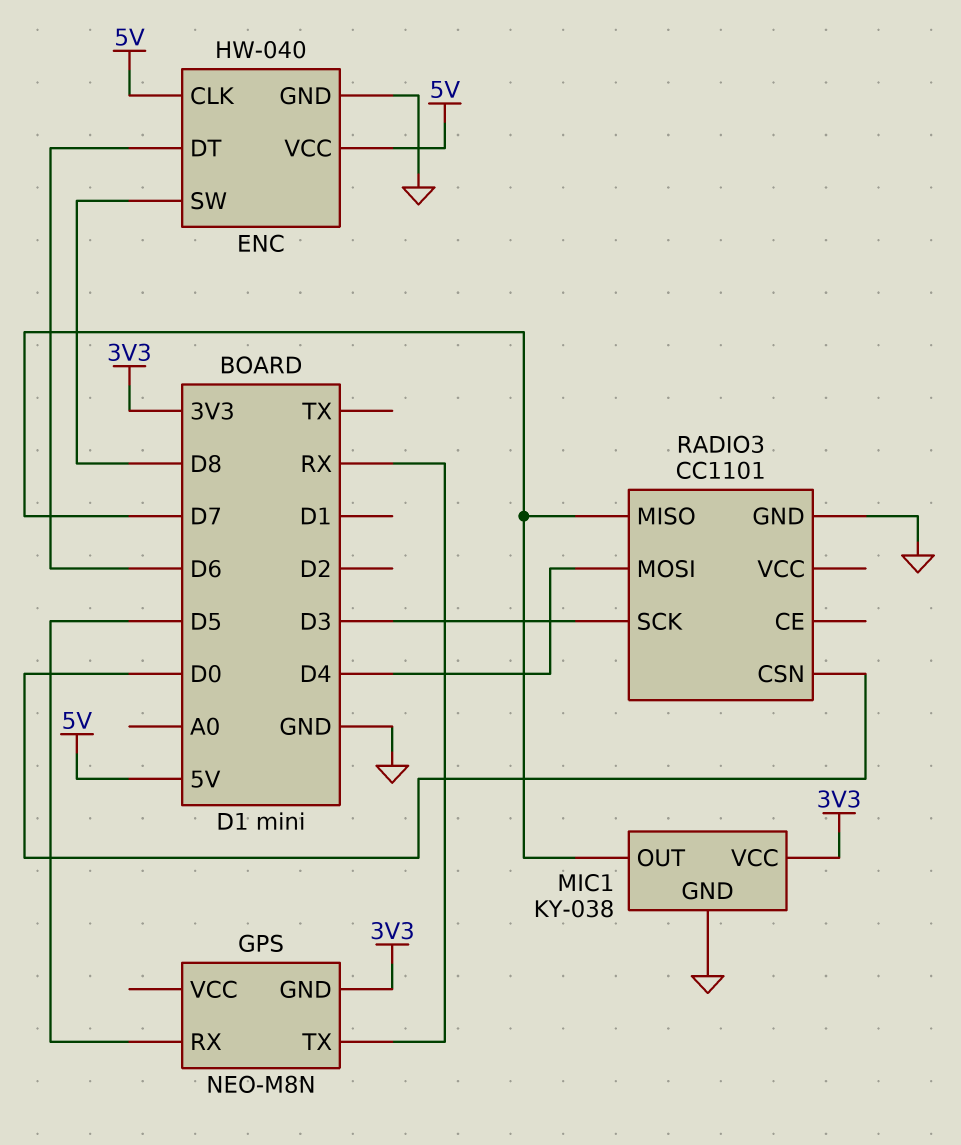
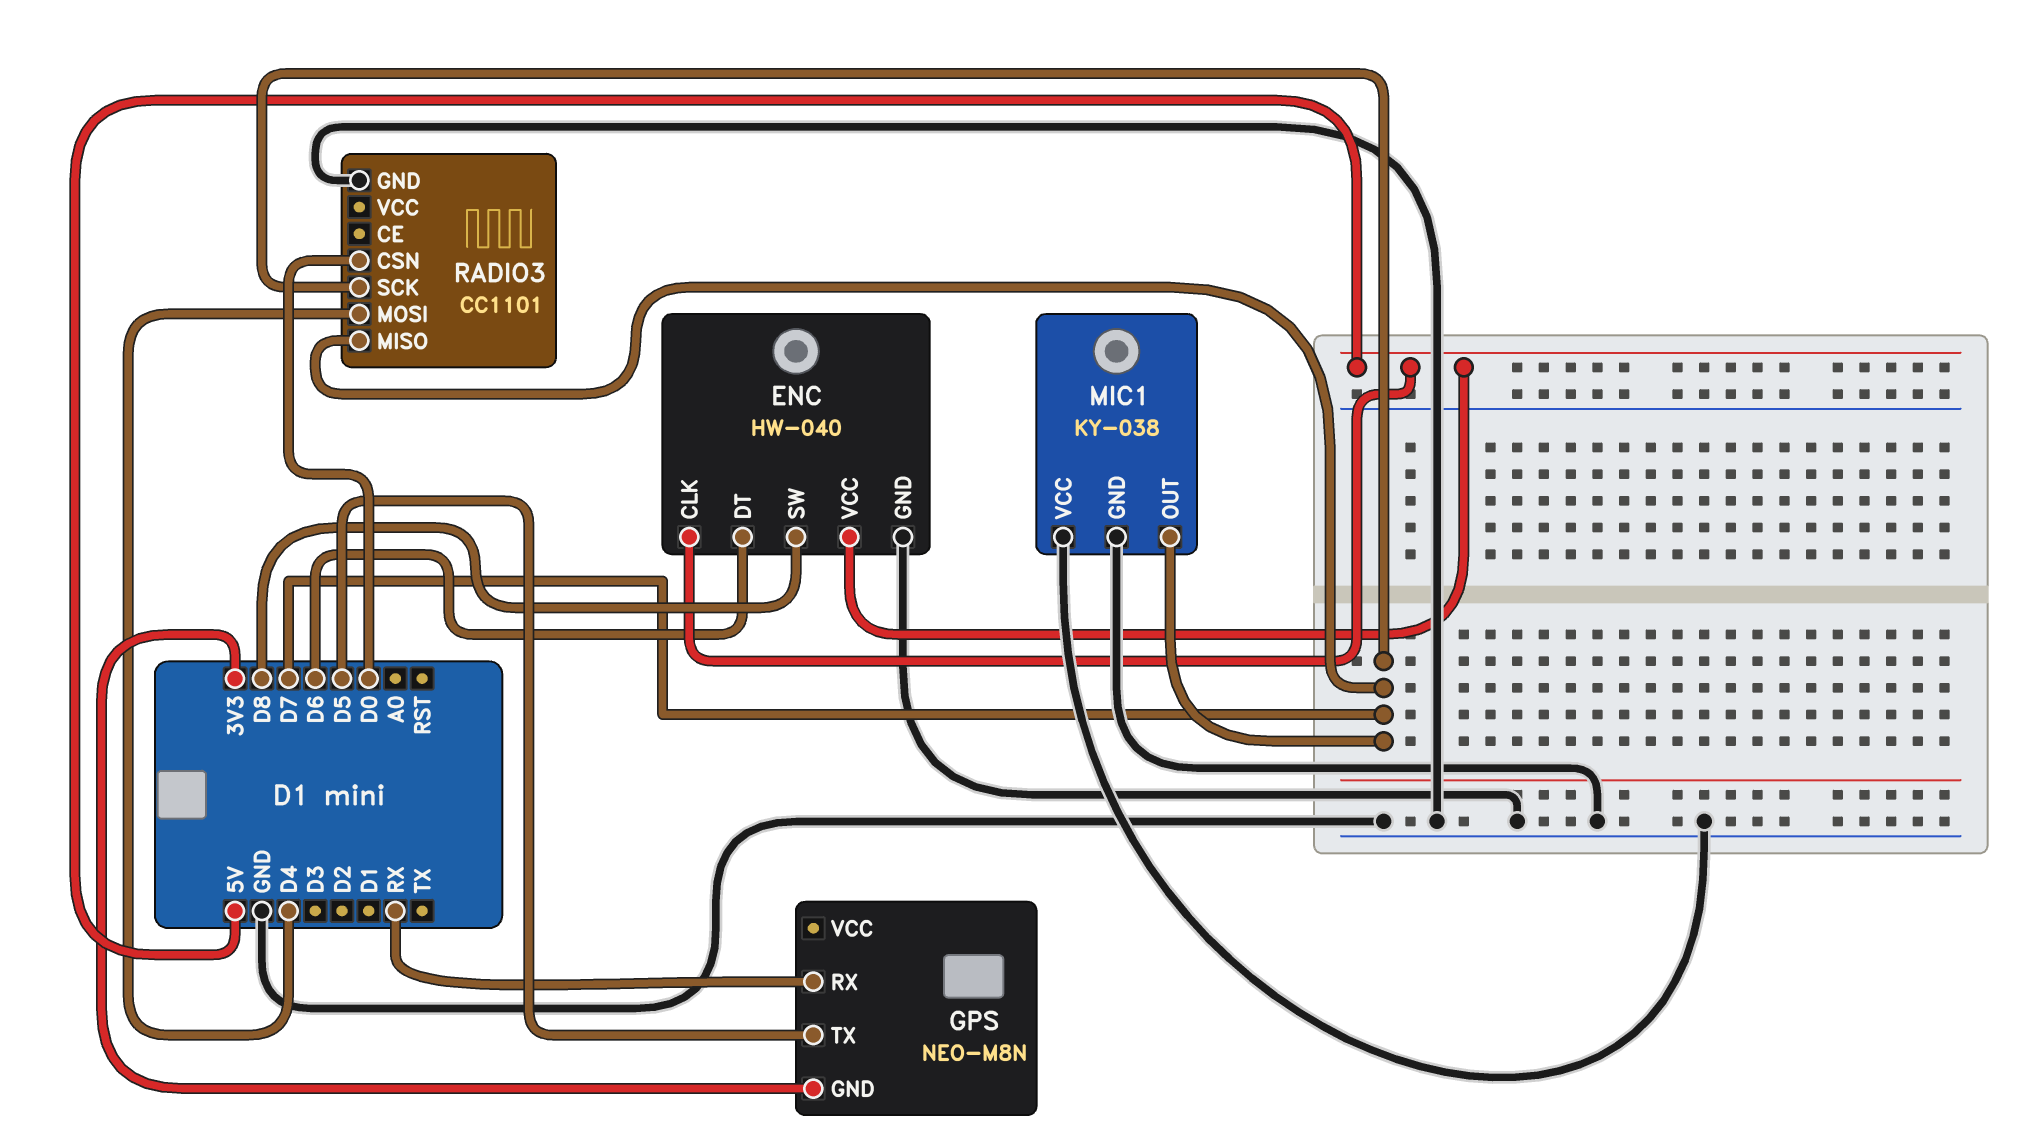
GPS pin RX: D5 -> RX
GPS pin TX: RX -> D5
MIC1 pin VCC: 3V3 -> GND
RADIO3 pin SCK: D3 -> D7

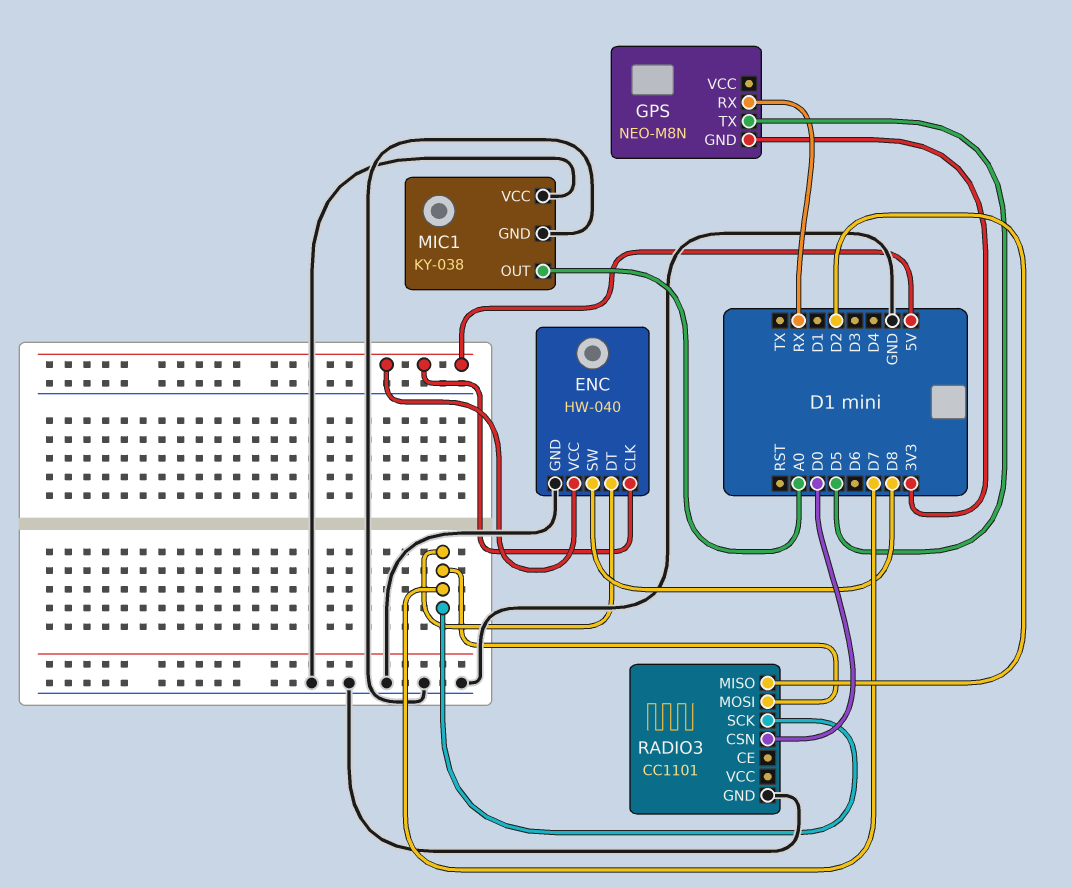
ENC pin DT: D6 -> D7
MIC1 pin OUT: D7 -> A0
RADIO3 pin MISO: D7 -> D2
RADIO3 pin MOSI: D4 -> D7

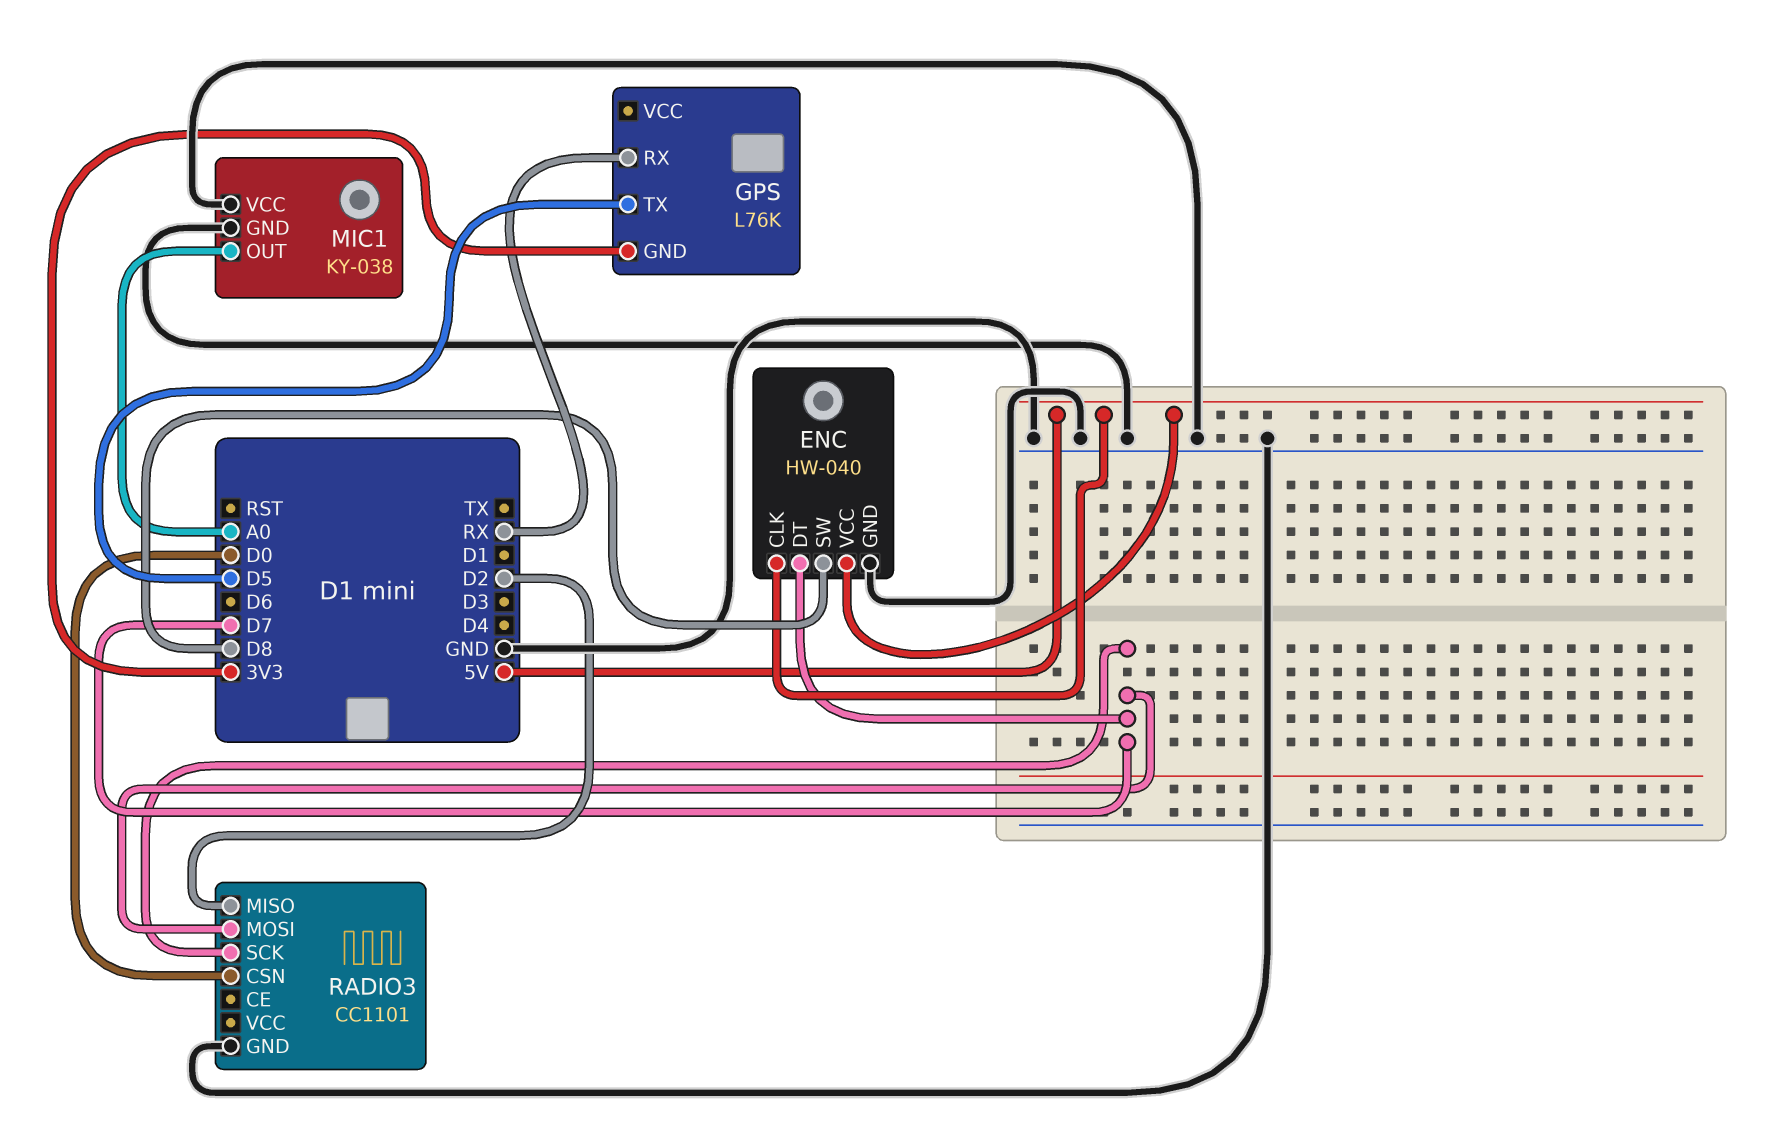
GPS: NEO-M8N -> L76K

